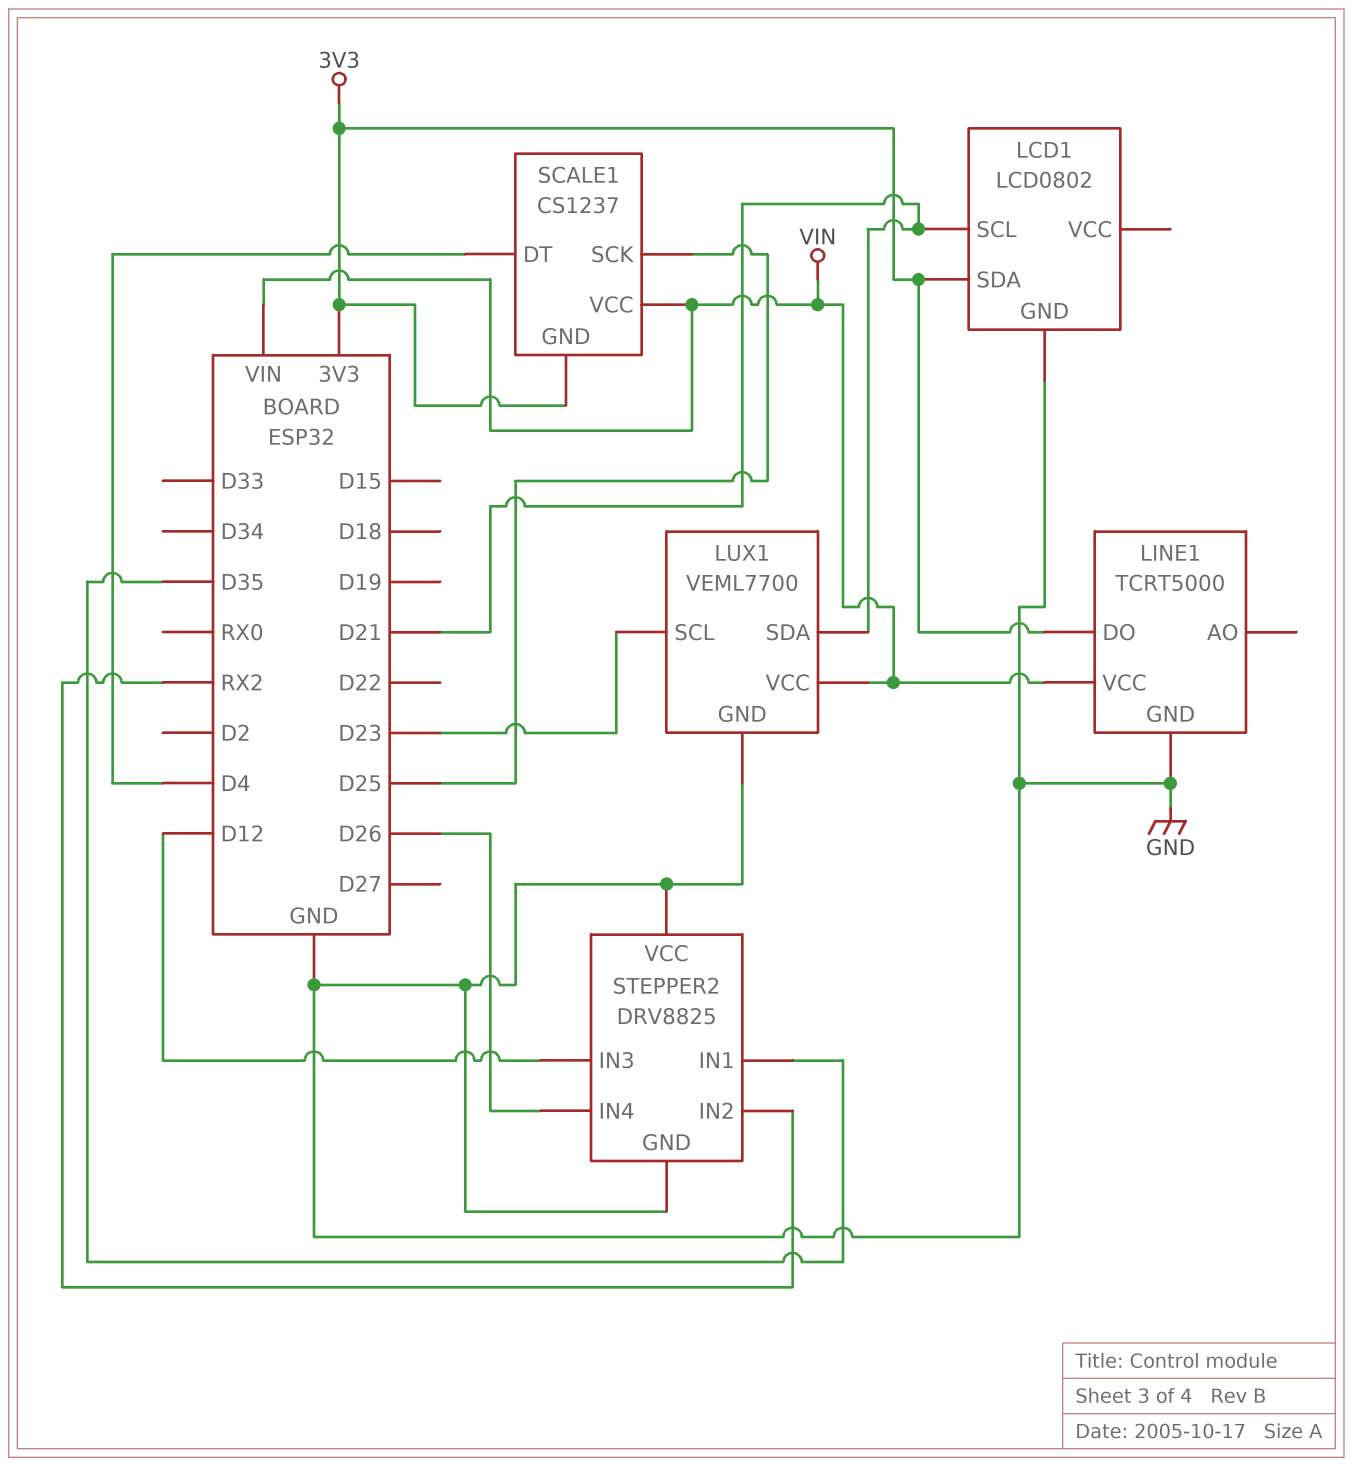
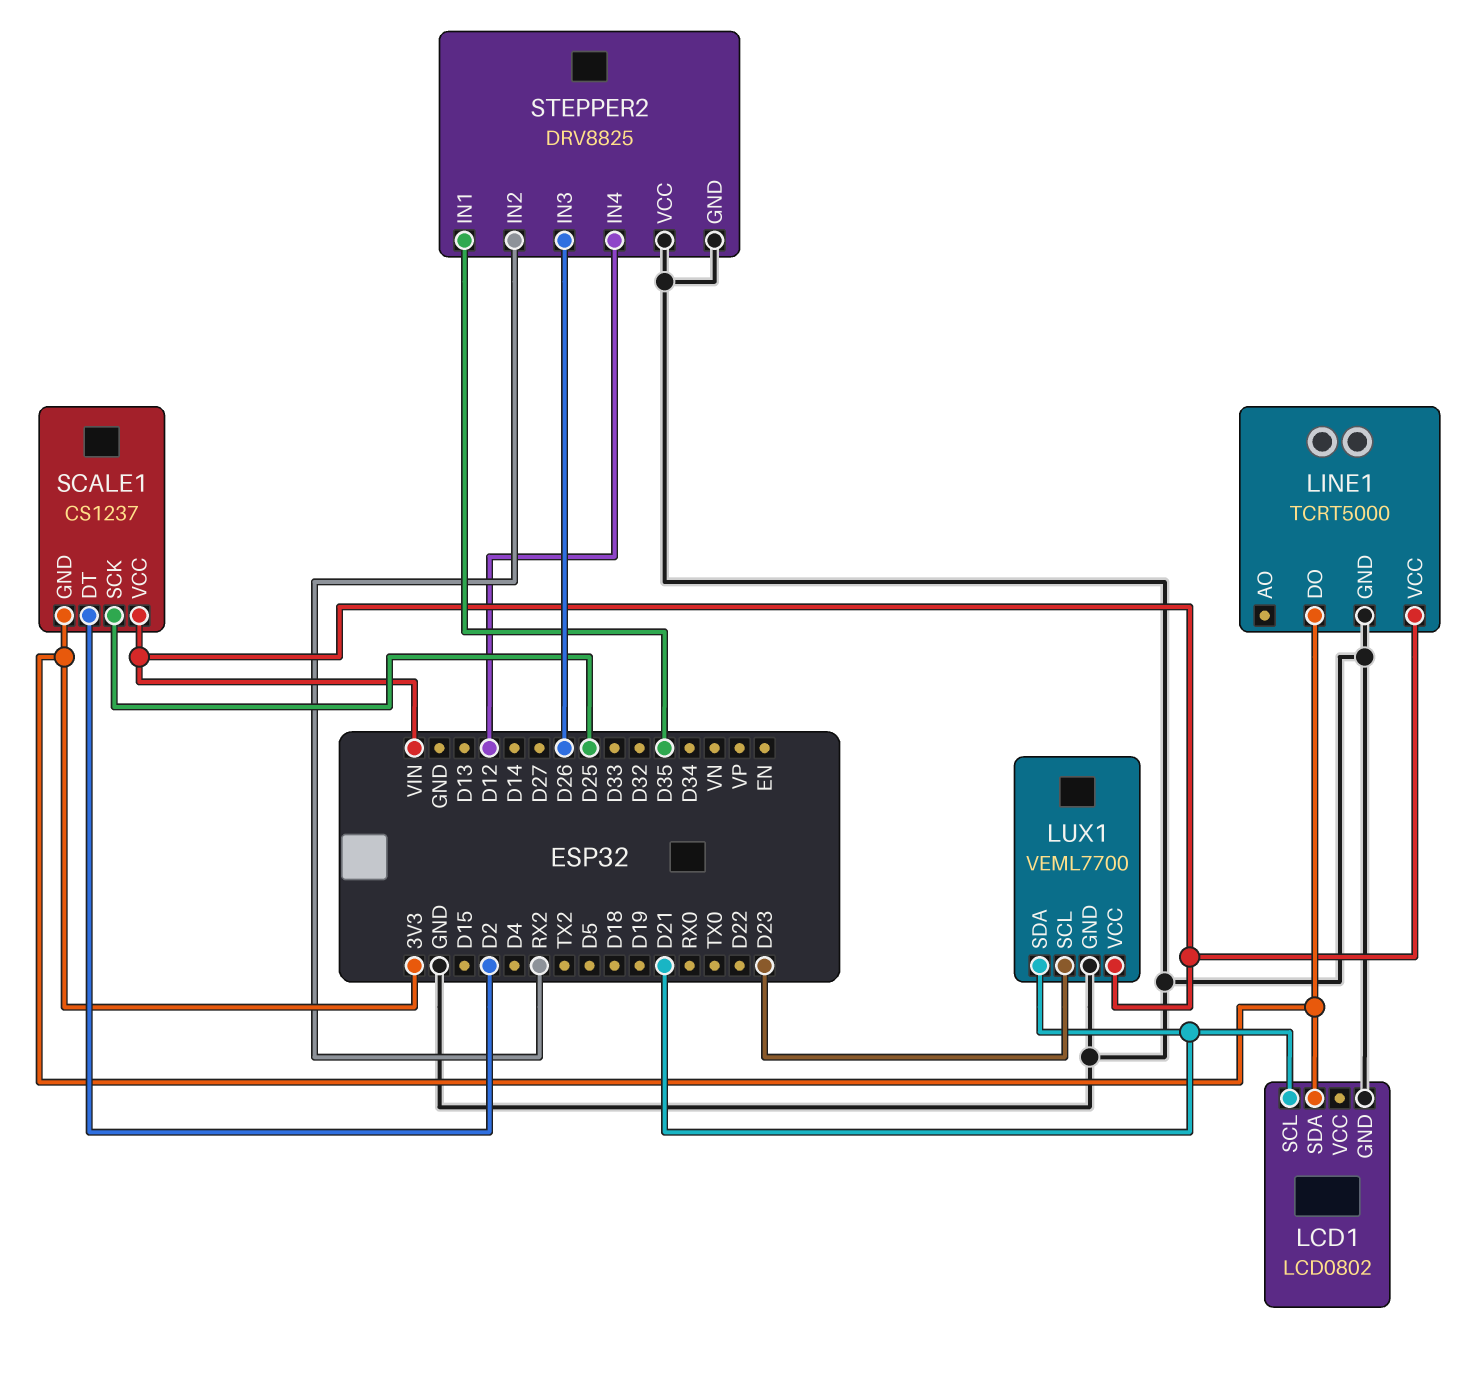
SCALE1 pin DT: D4 -> D2
STEPPER2 pin IN3: D12 -> D26
STEPPER2 pin IN4: D26 -> D12

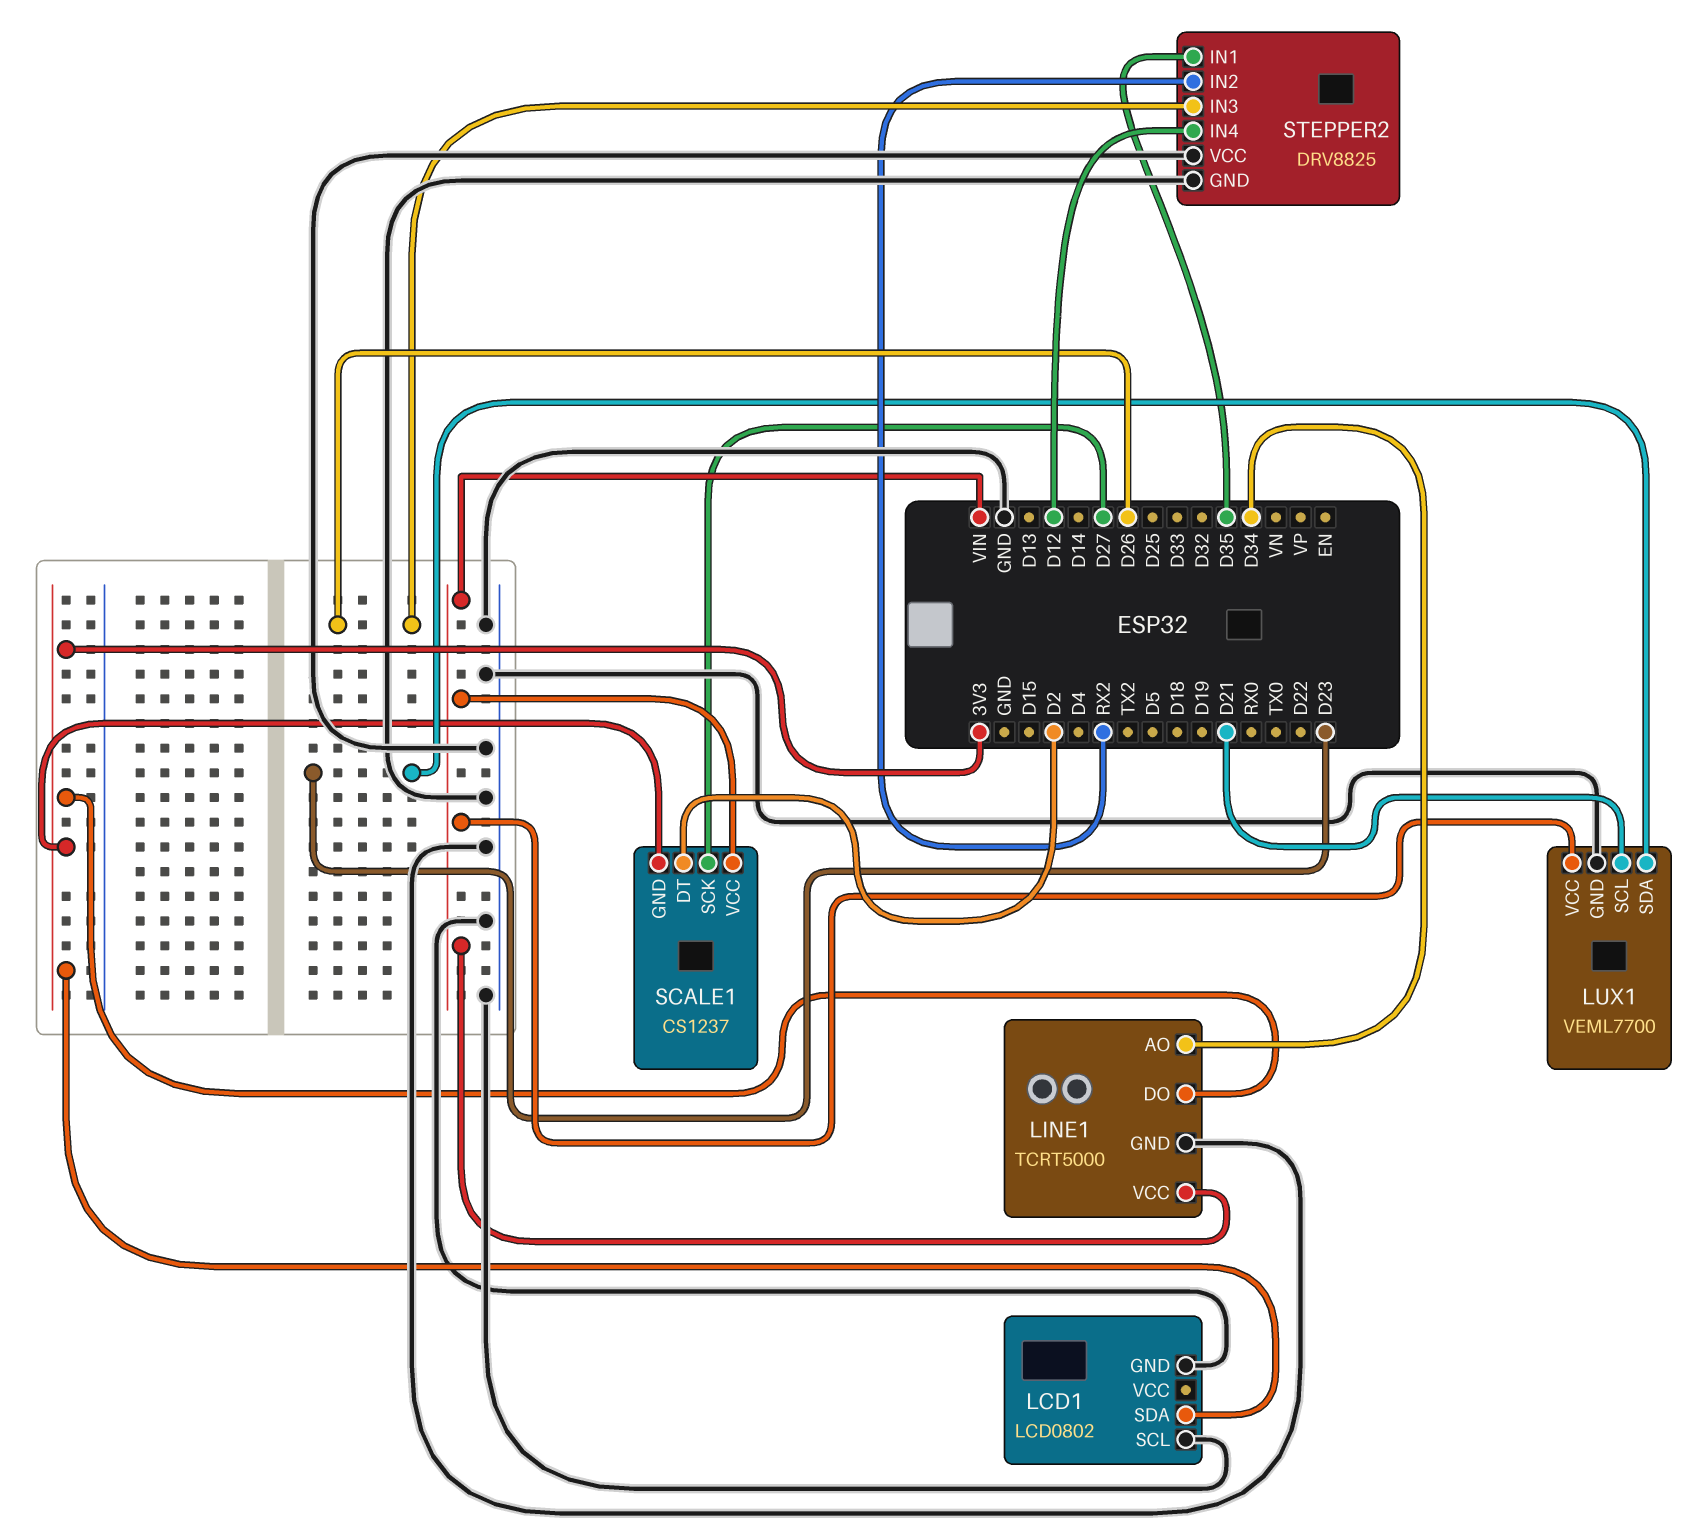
LCD1 pin SCL: D21 -> GND
LINE1 pin AO: none -> D34
LUX1 pin SCL: D23 -> D21
LUX1 pin SDA: D21 -> D23
SCALE1 pin SCK: D25 -> D27

